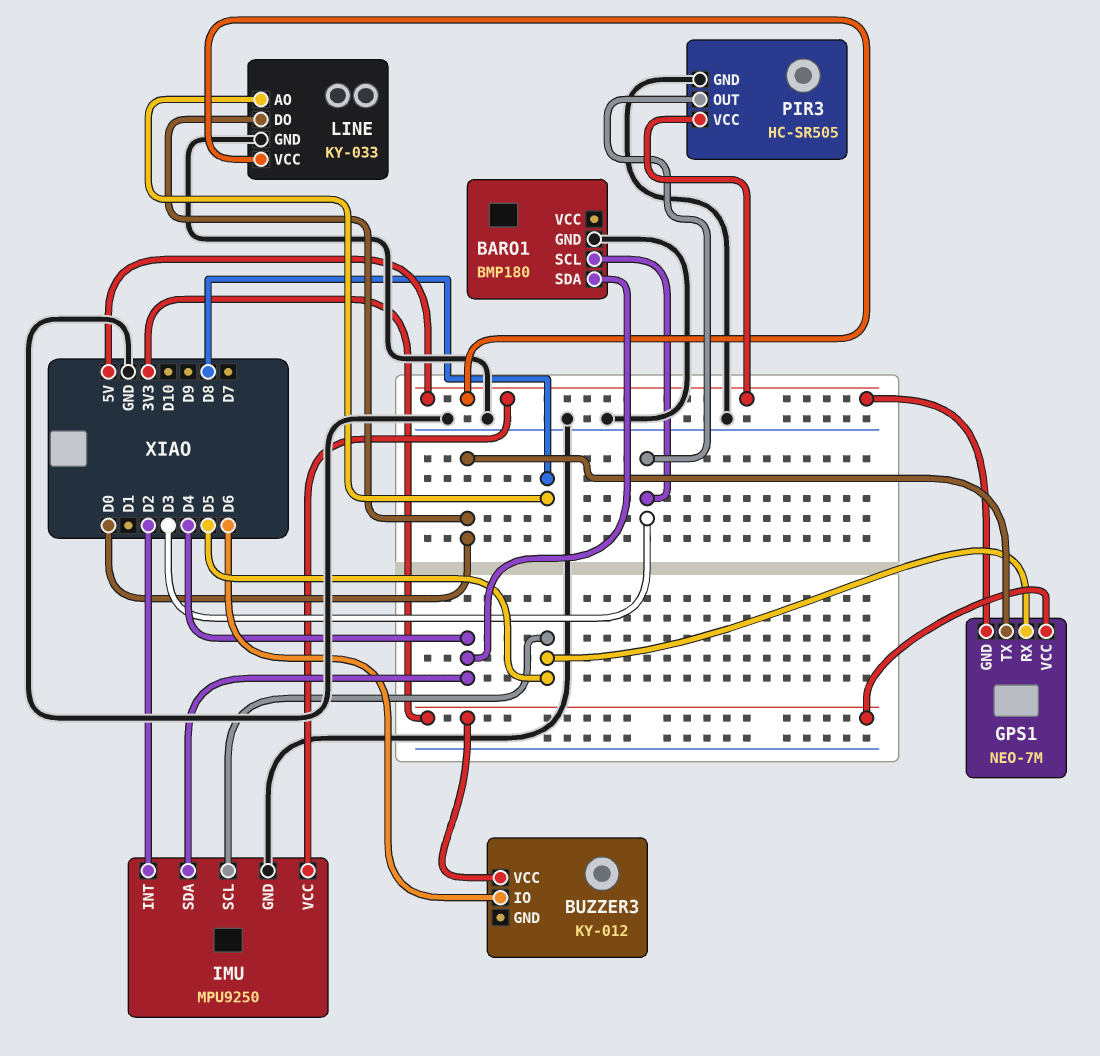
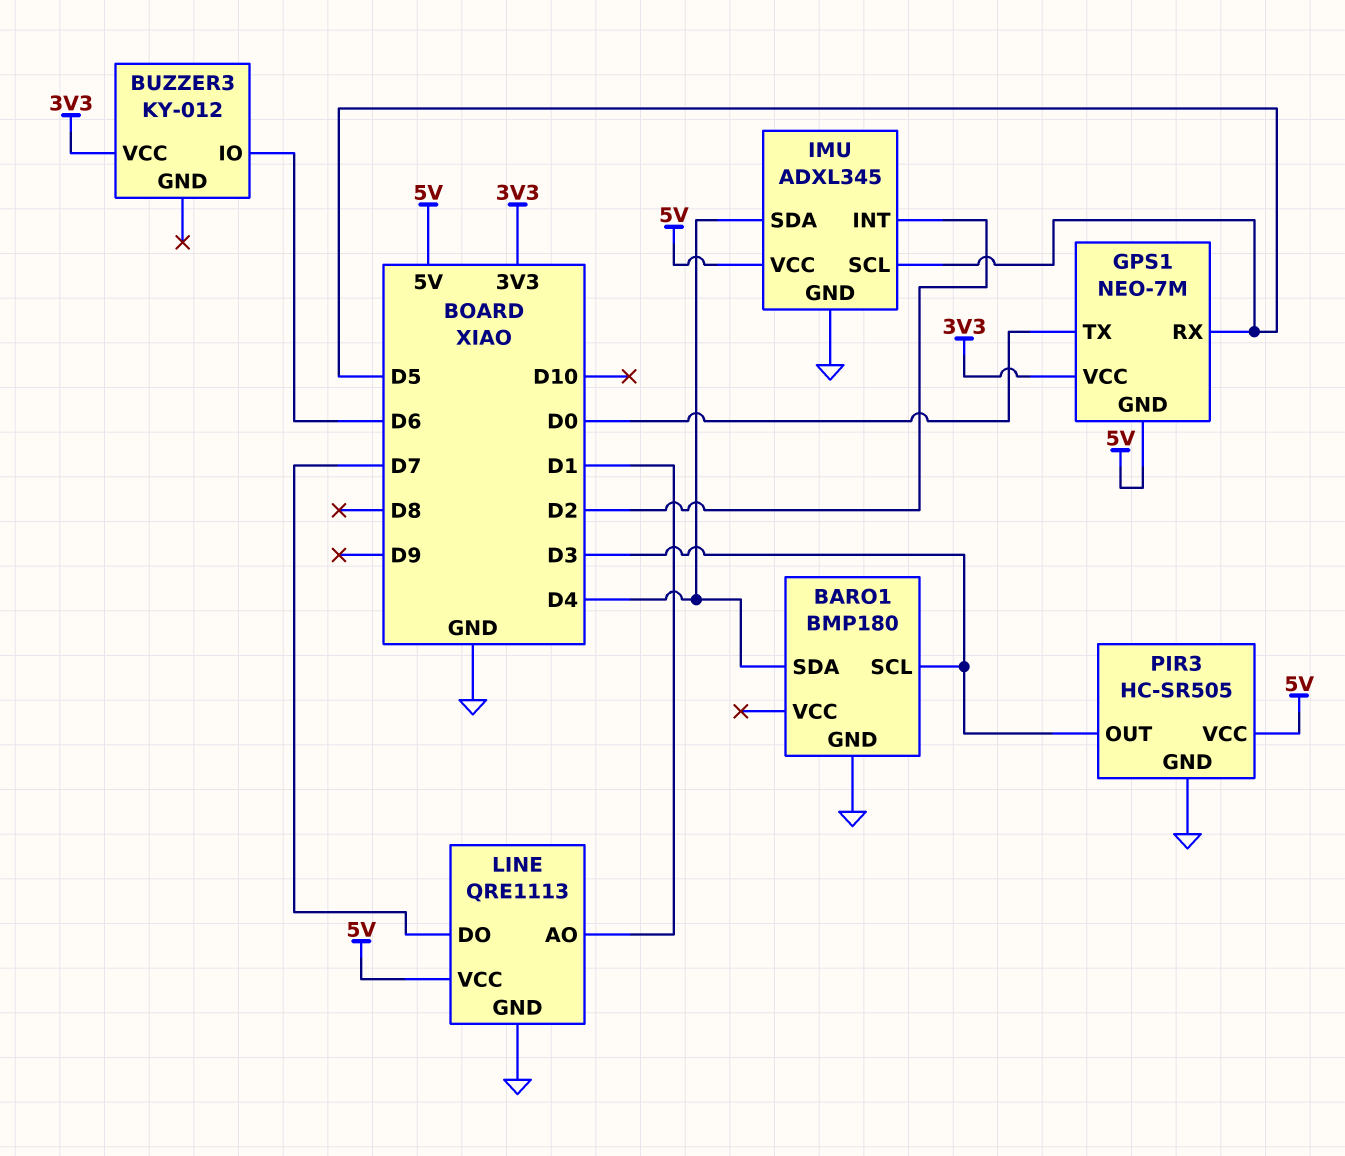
IMU: MPU9250 -> ADXL345
LINE: KY-033 -> QRE1113
LINE pin AO: D8 -> D1
LINE pin DO: D0 -> D7

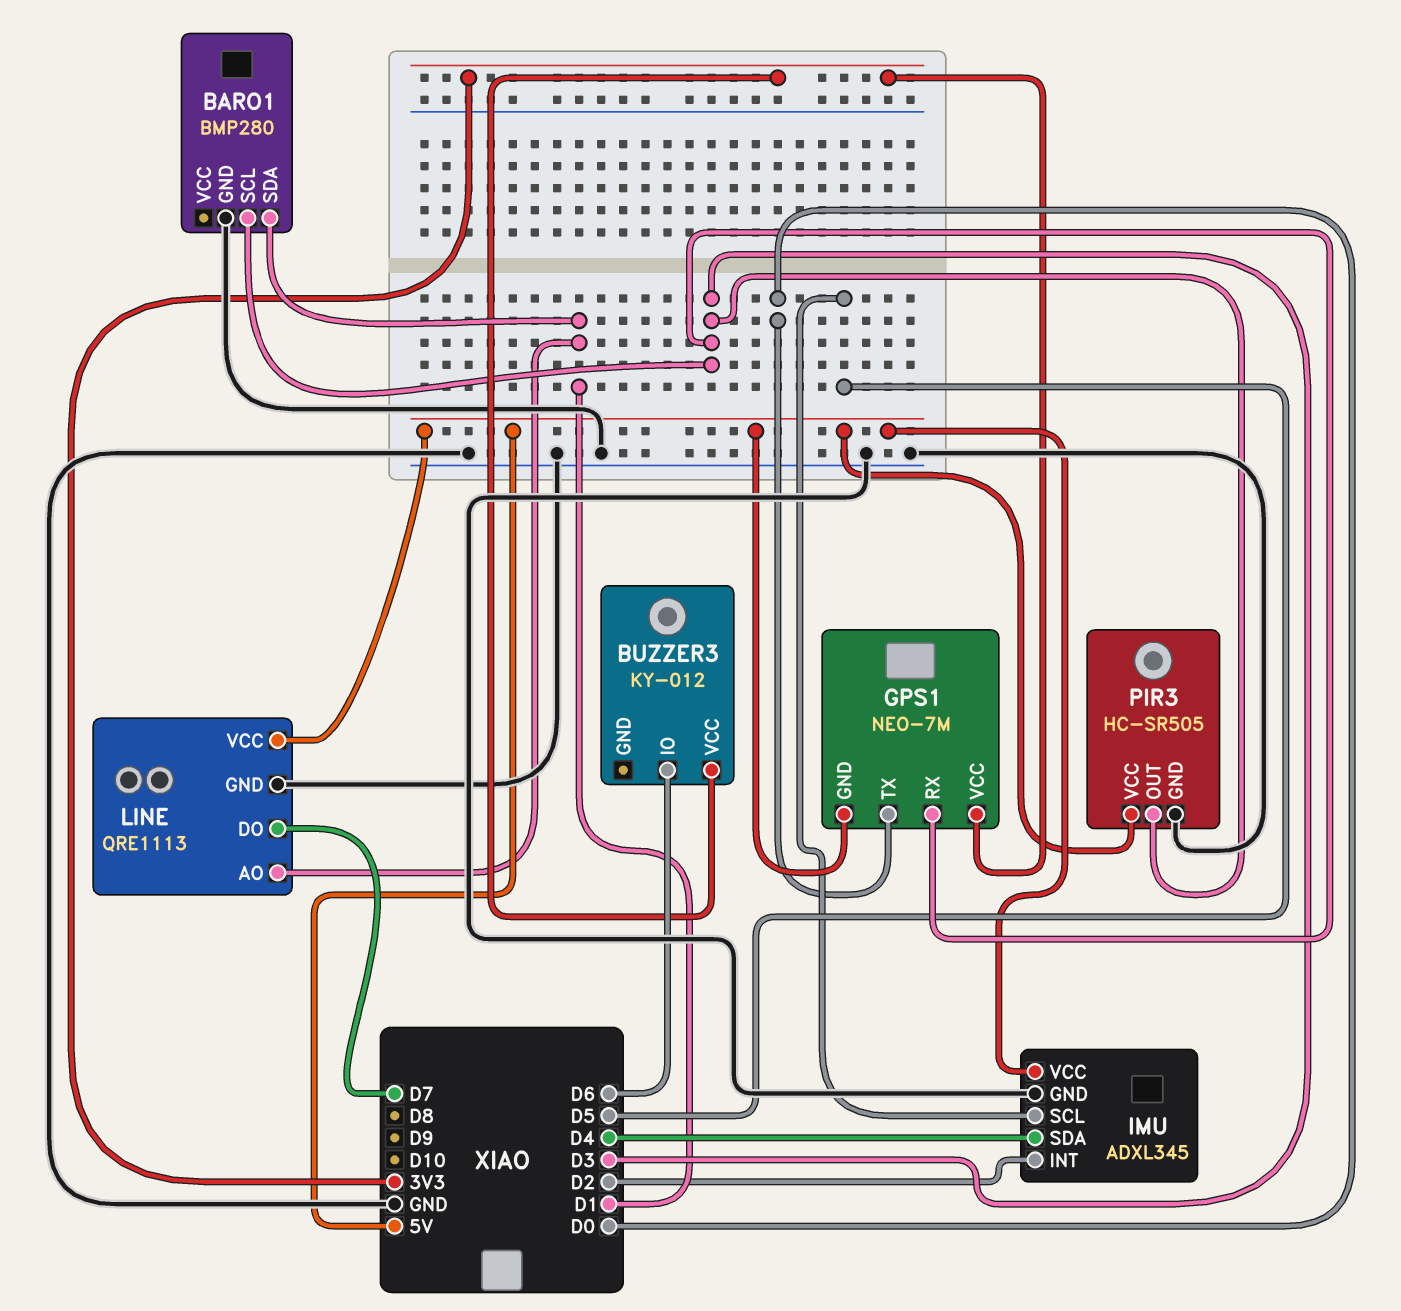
BARO1: BMP180 -> BMP280
BARO1 pin SDA: D4 -> D1
GPS1 pin RX: D5 -> D3

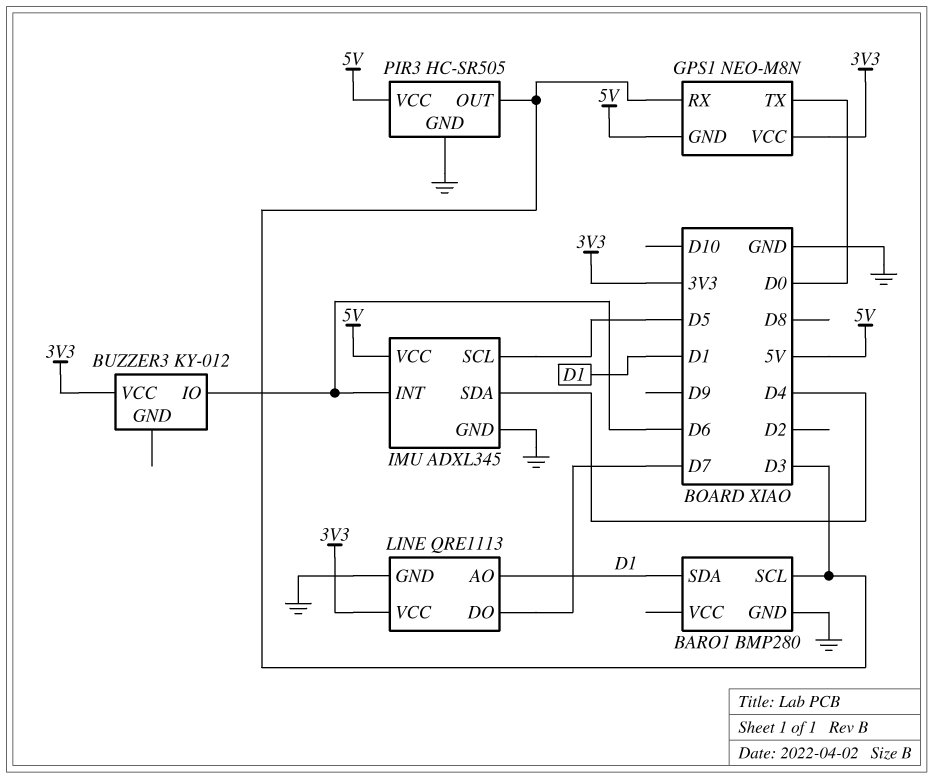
GPS1: NEO-7M -> NEO-M8N
IMU pin INT: D2 -> D6
LINE pin VCC: 5V -> 3V3

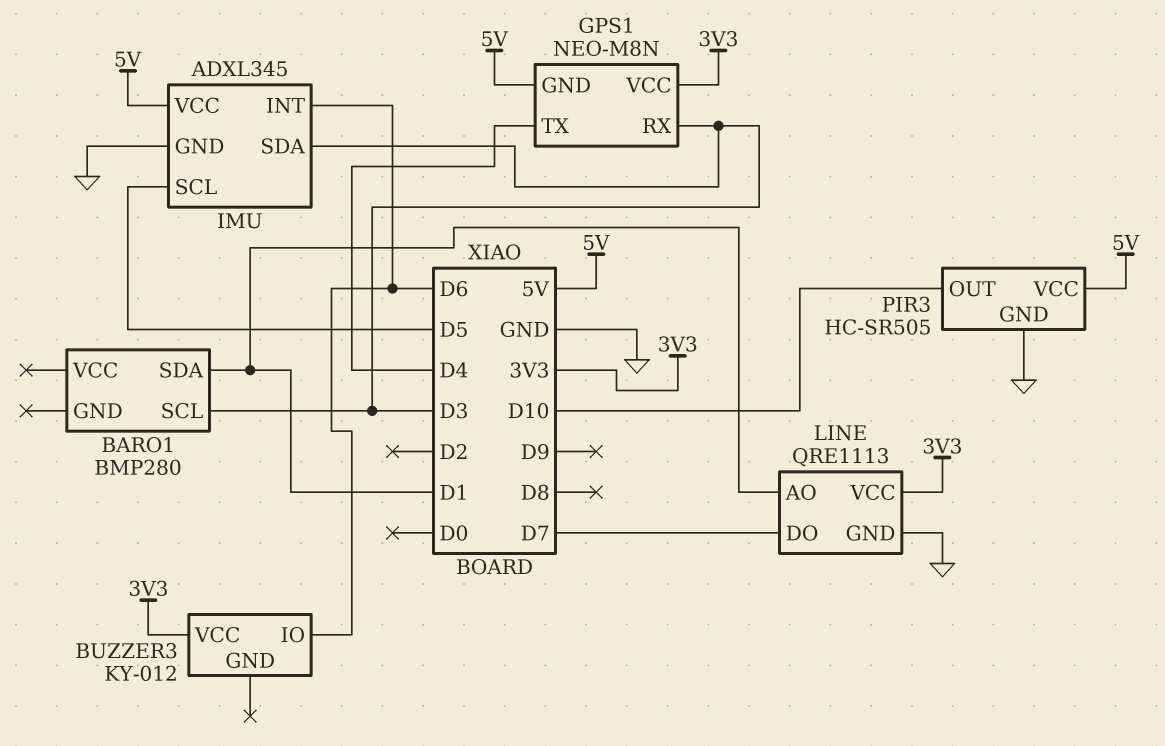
BARO1 pin GND: GND -> none
GPS1 pin TX: D0 -> D4
IMU pin SDA: D4 -> D3
PIR3 pin OUT: D3 -> D10

